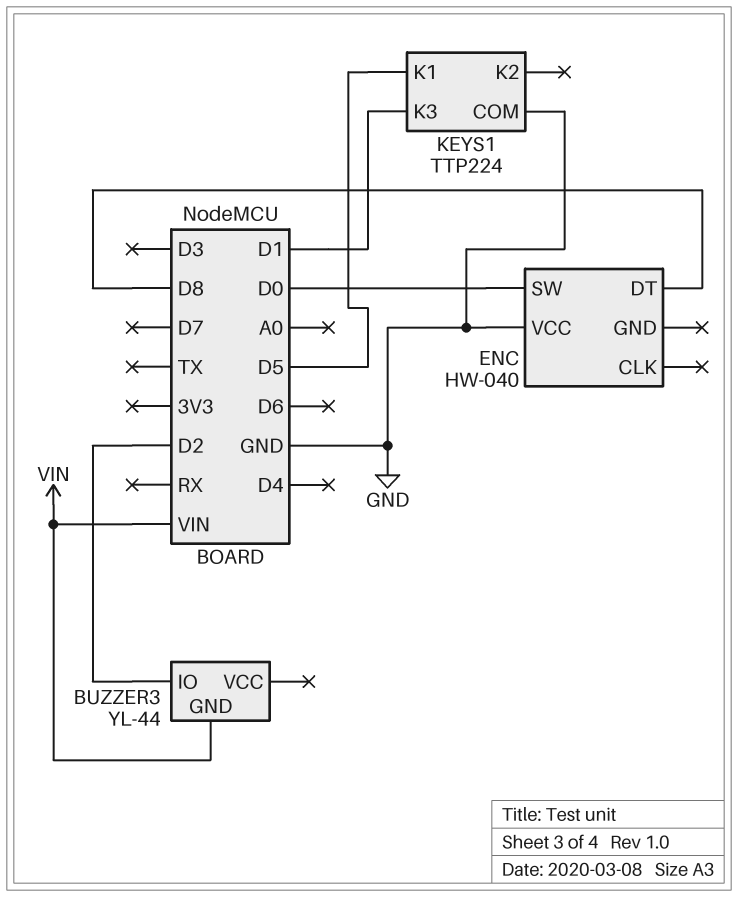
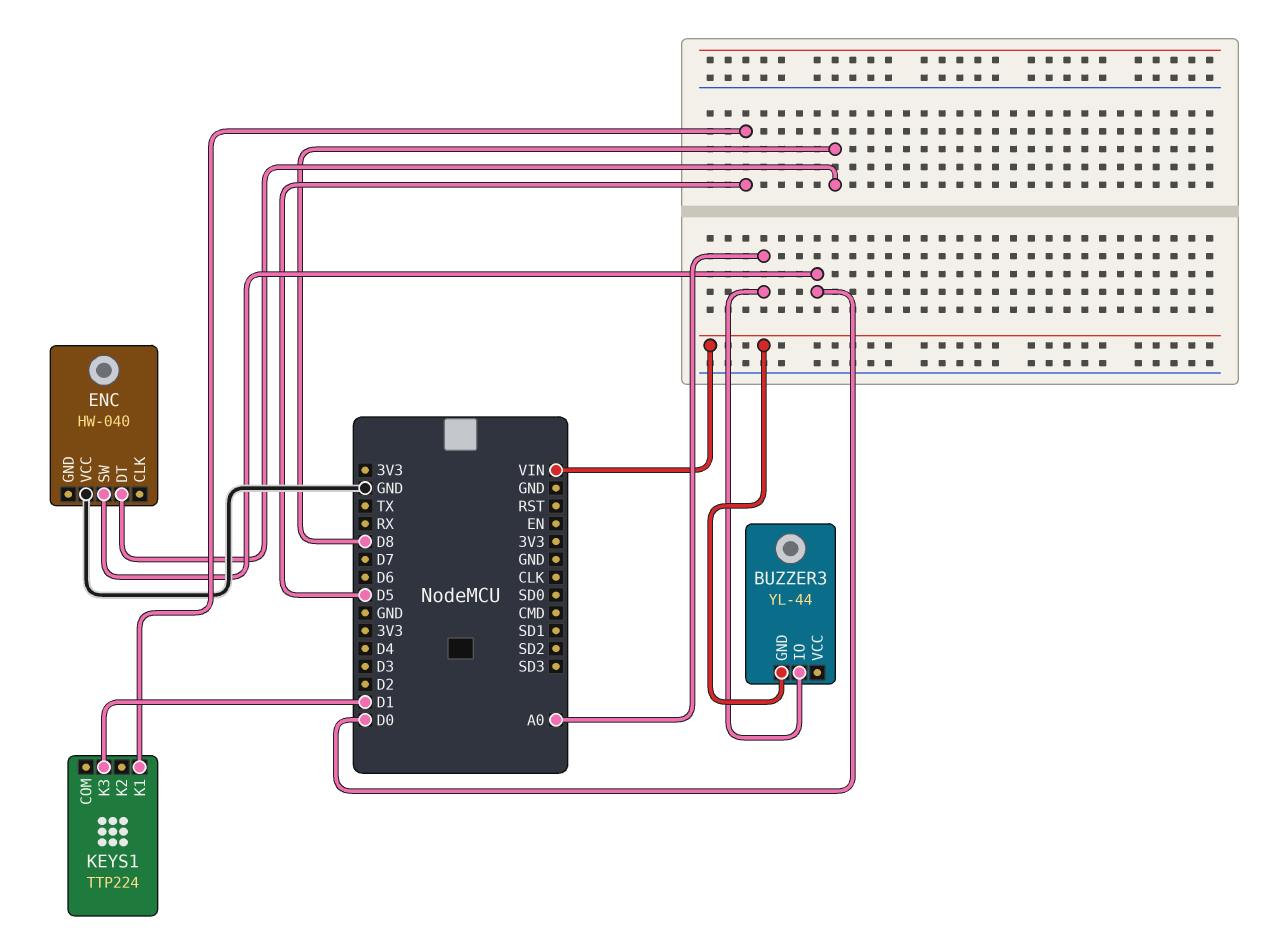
BUZZER3 pin IO: D2 -> A0
KEYS1 pin COM: GND -> none

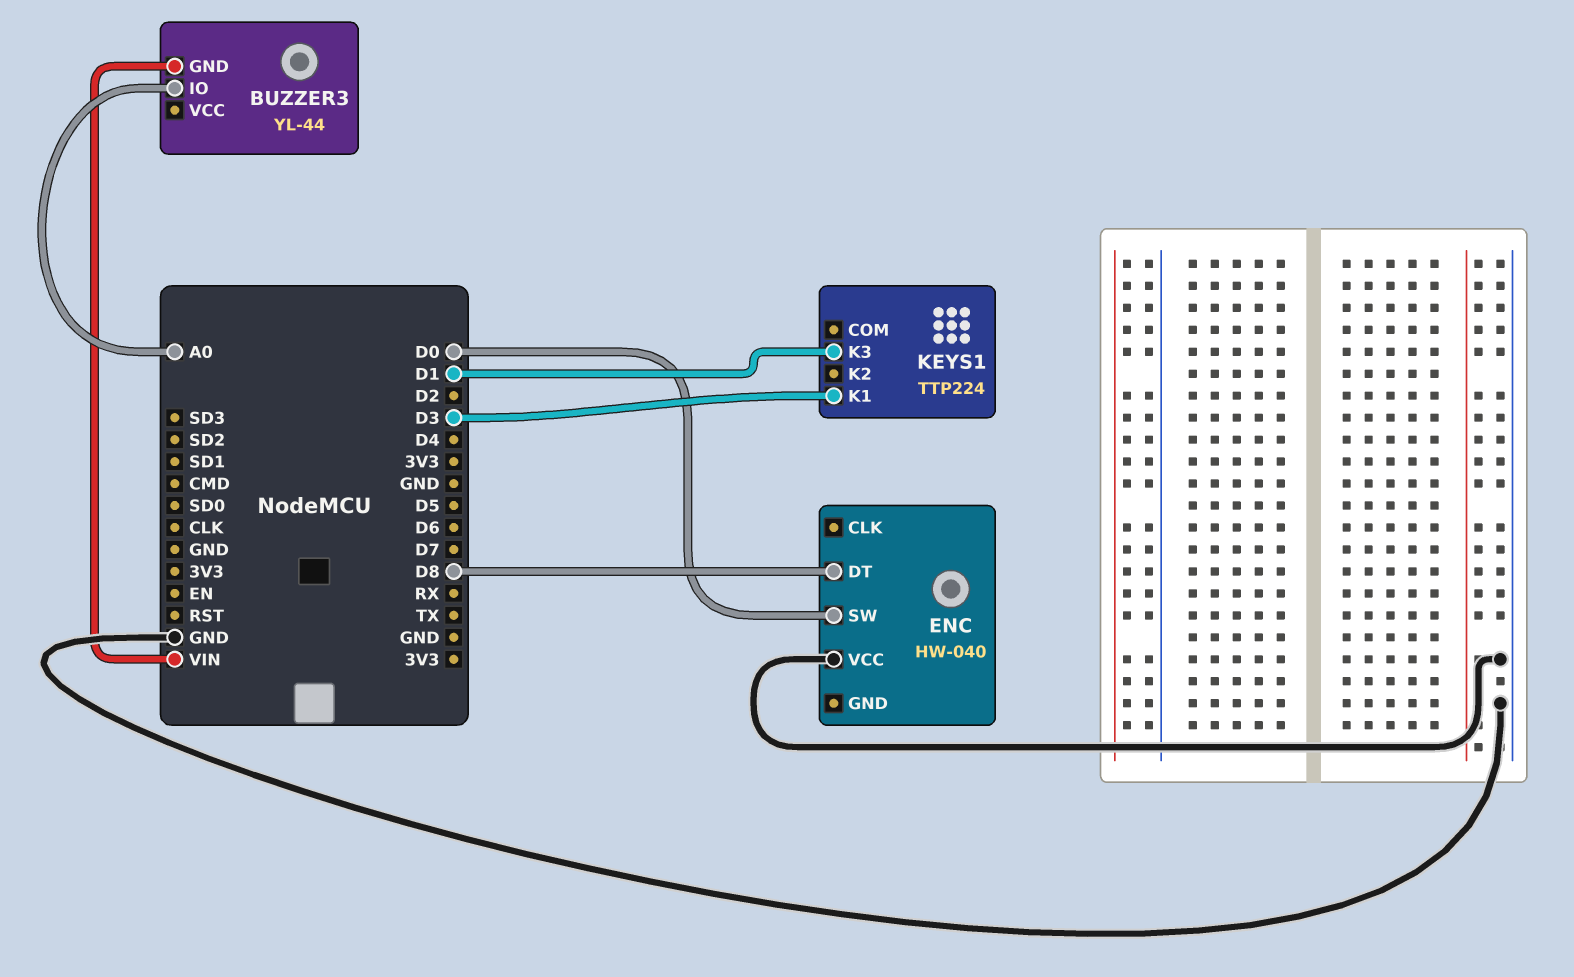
KEYS1 pin K1: D5 -> D3

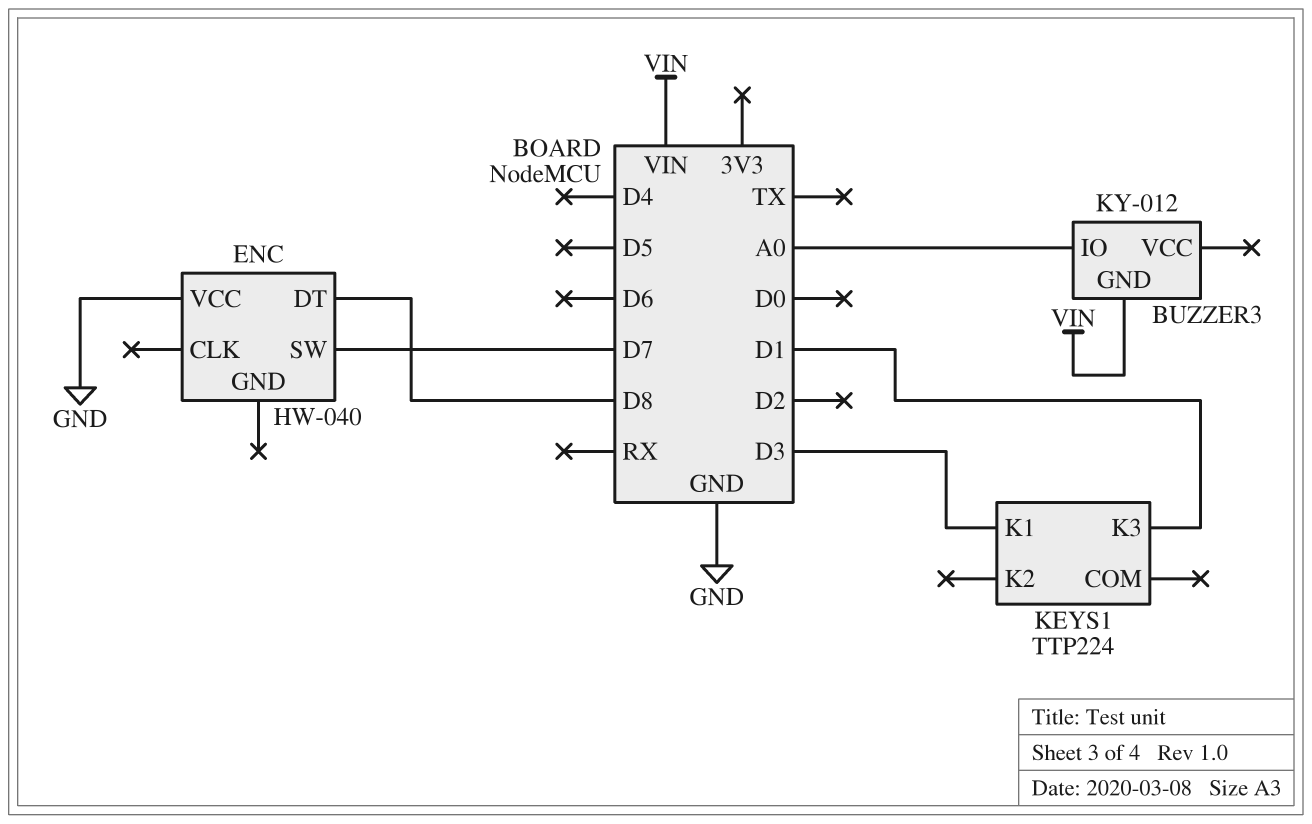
BUZZER3: YL-44 -> KY-012
ENC pin SW: D0 -> D7

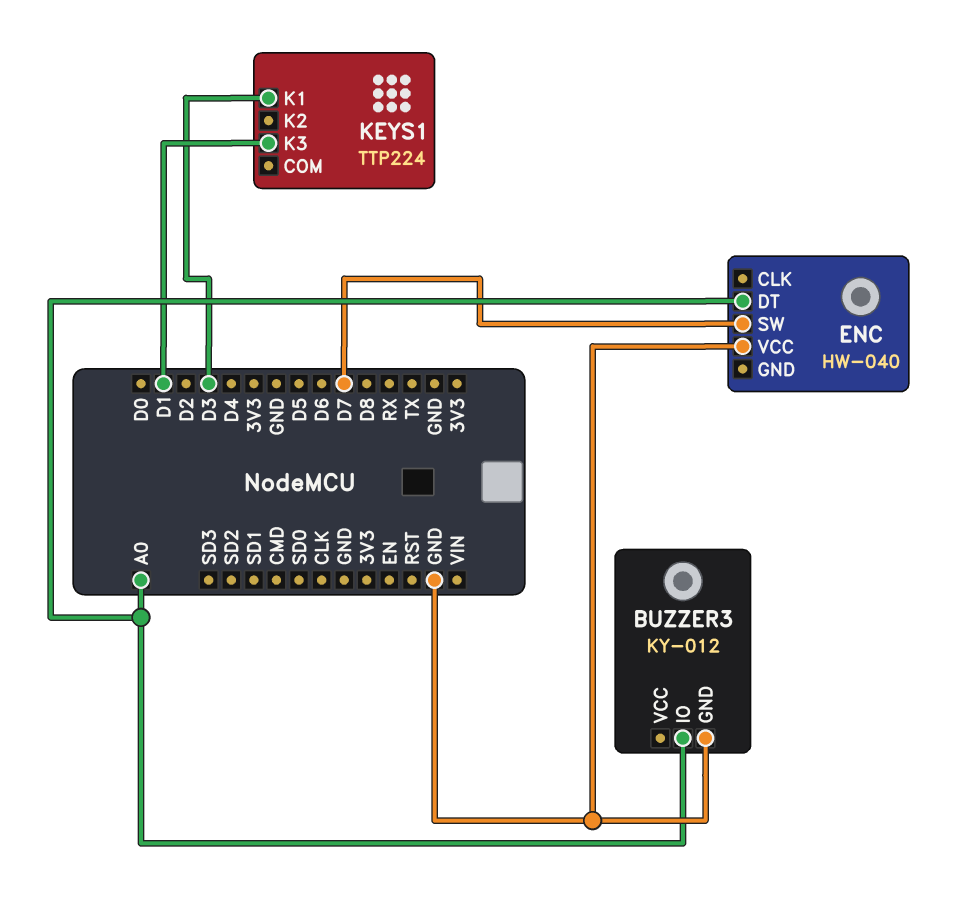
BUZZER3 pin GND: VIN -> GND
ENC pin DT: D8 -> A0

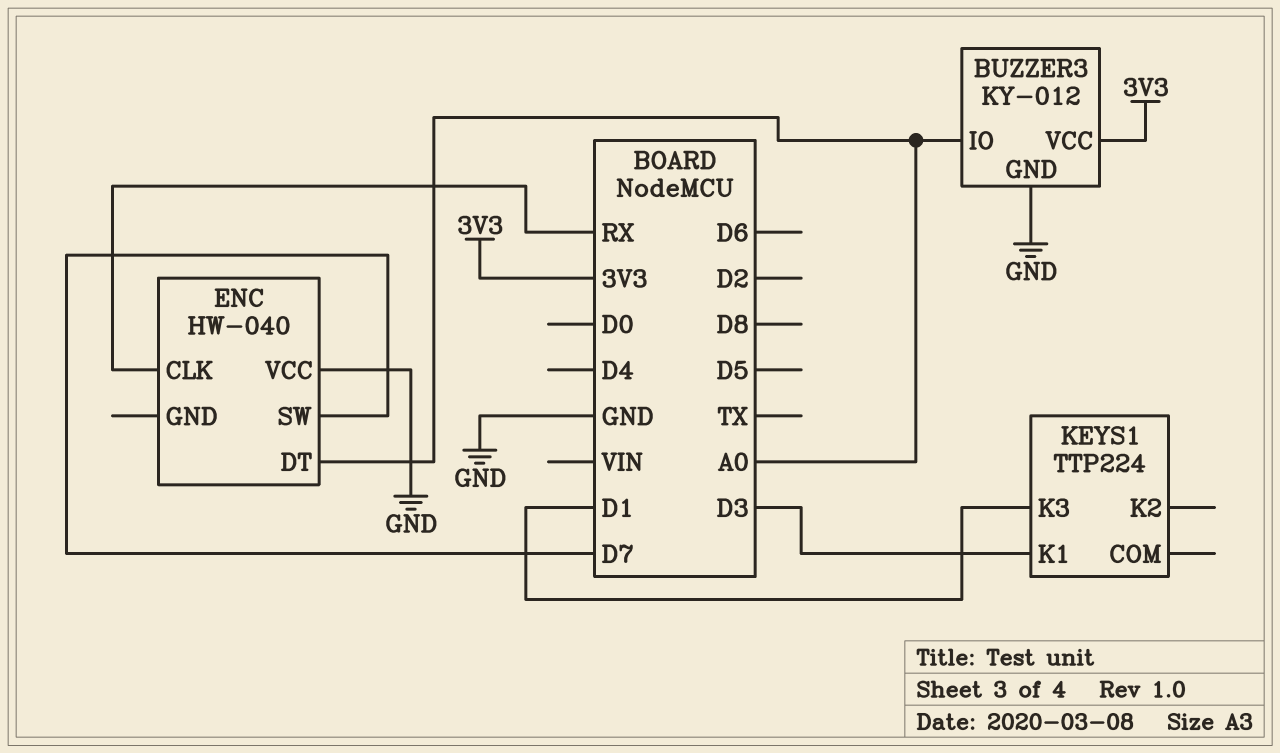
BUZZER3 pin VCC: none -> 3V3
ENC pin CLK: none -> RX

